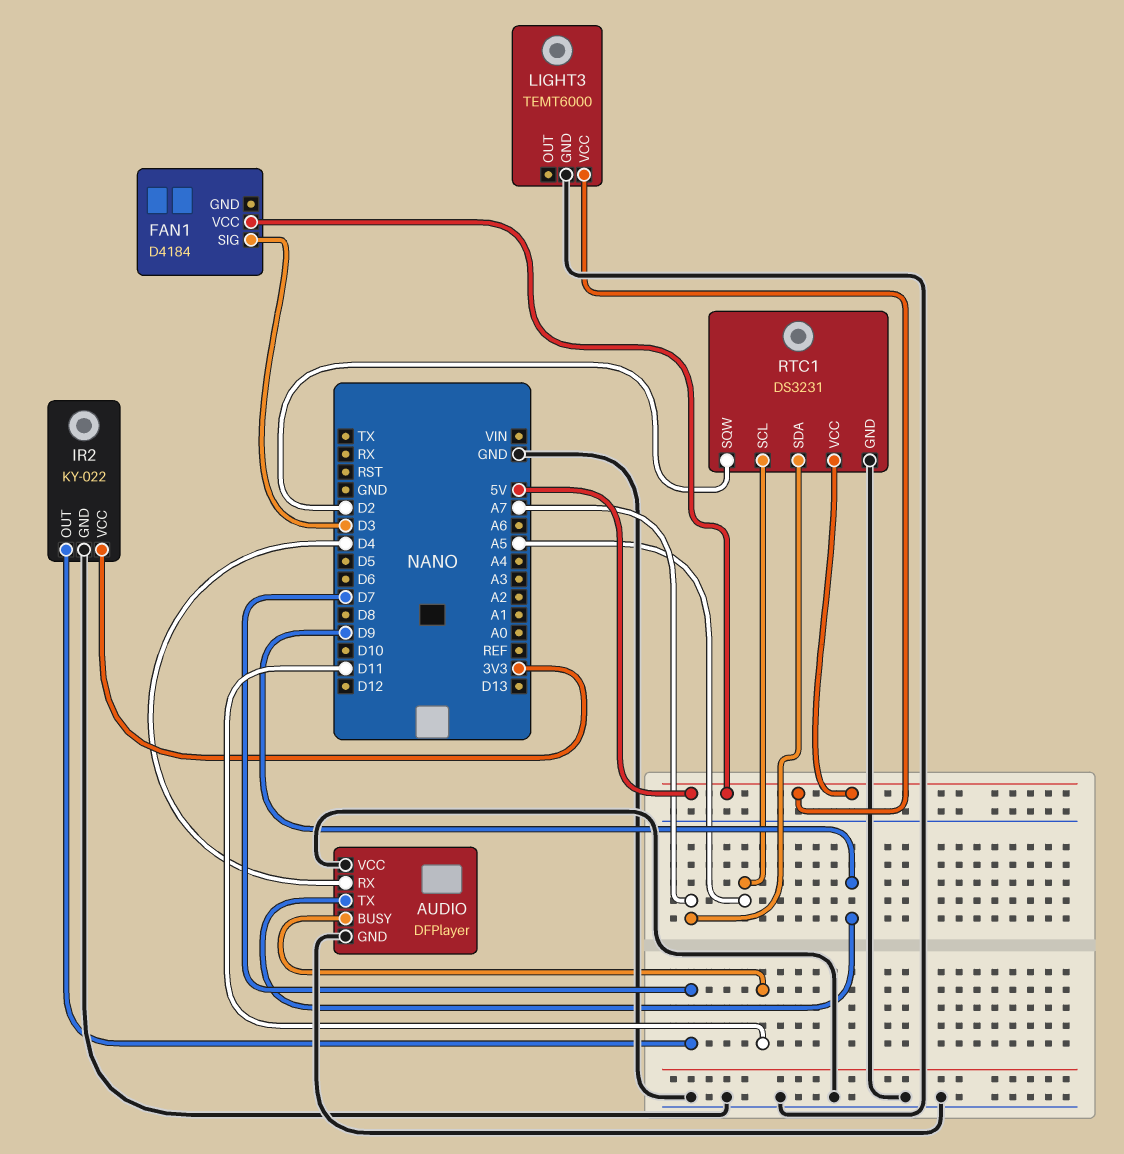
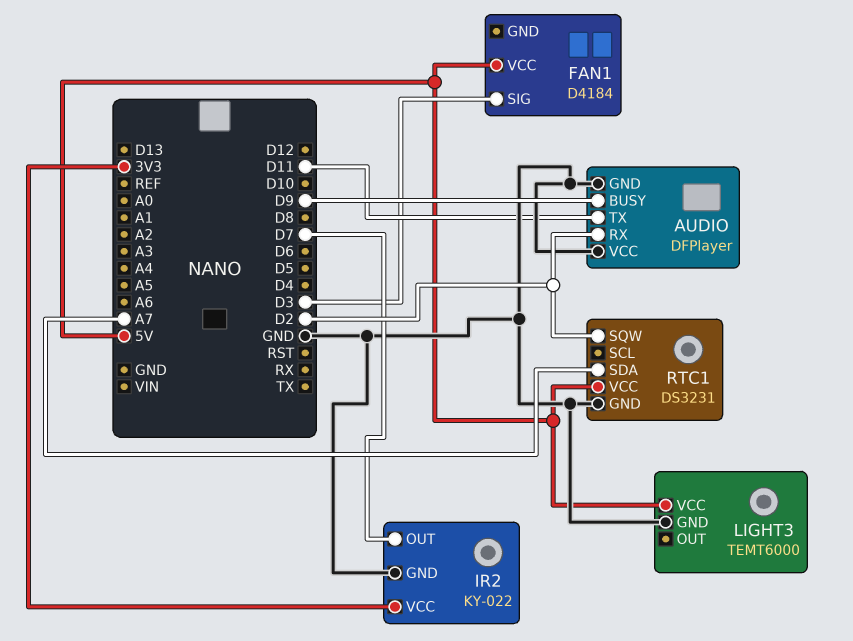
AUDIO pin BUSY: D11 -> D9
AUDIO pin RX: D4 -> D2
AUDIO pin TX: D9 -> D11
RTC1 pin SCL: A5 -> none

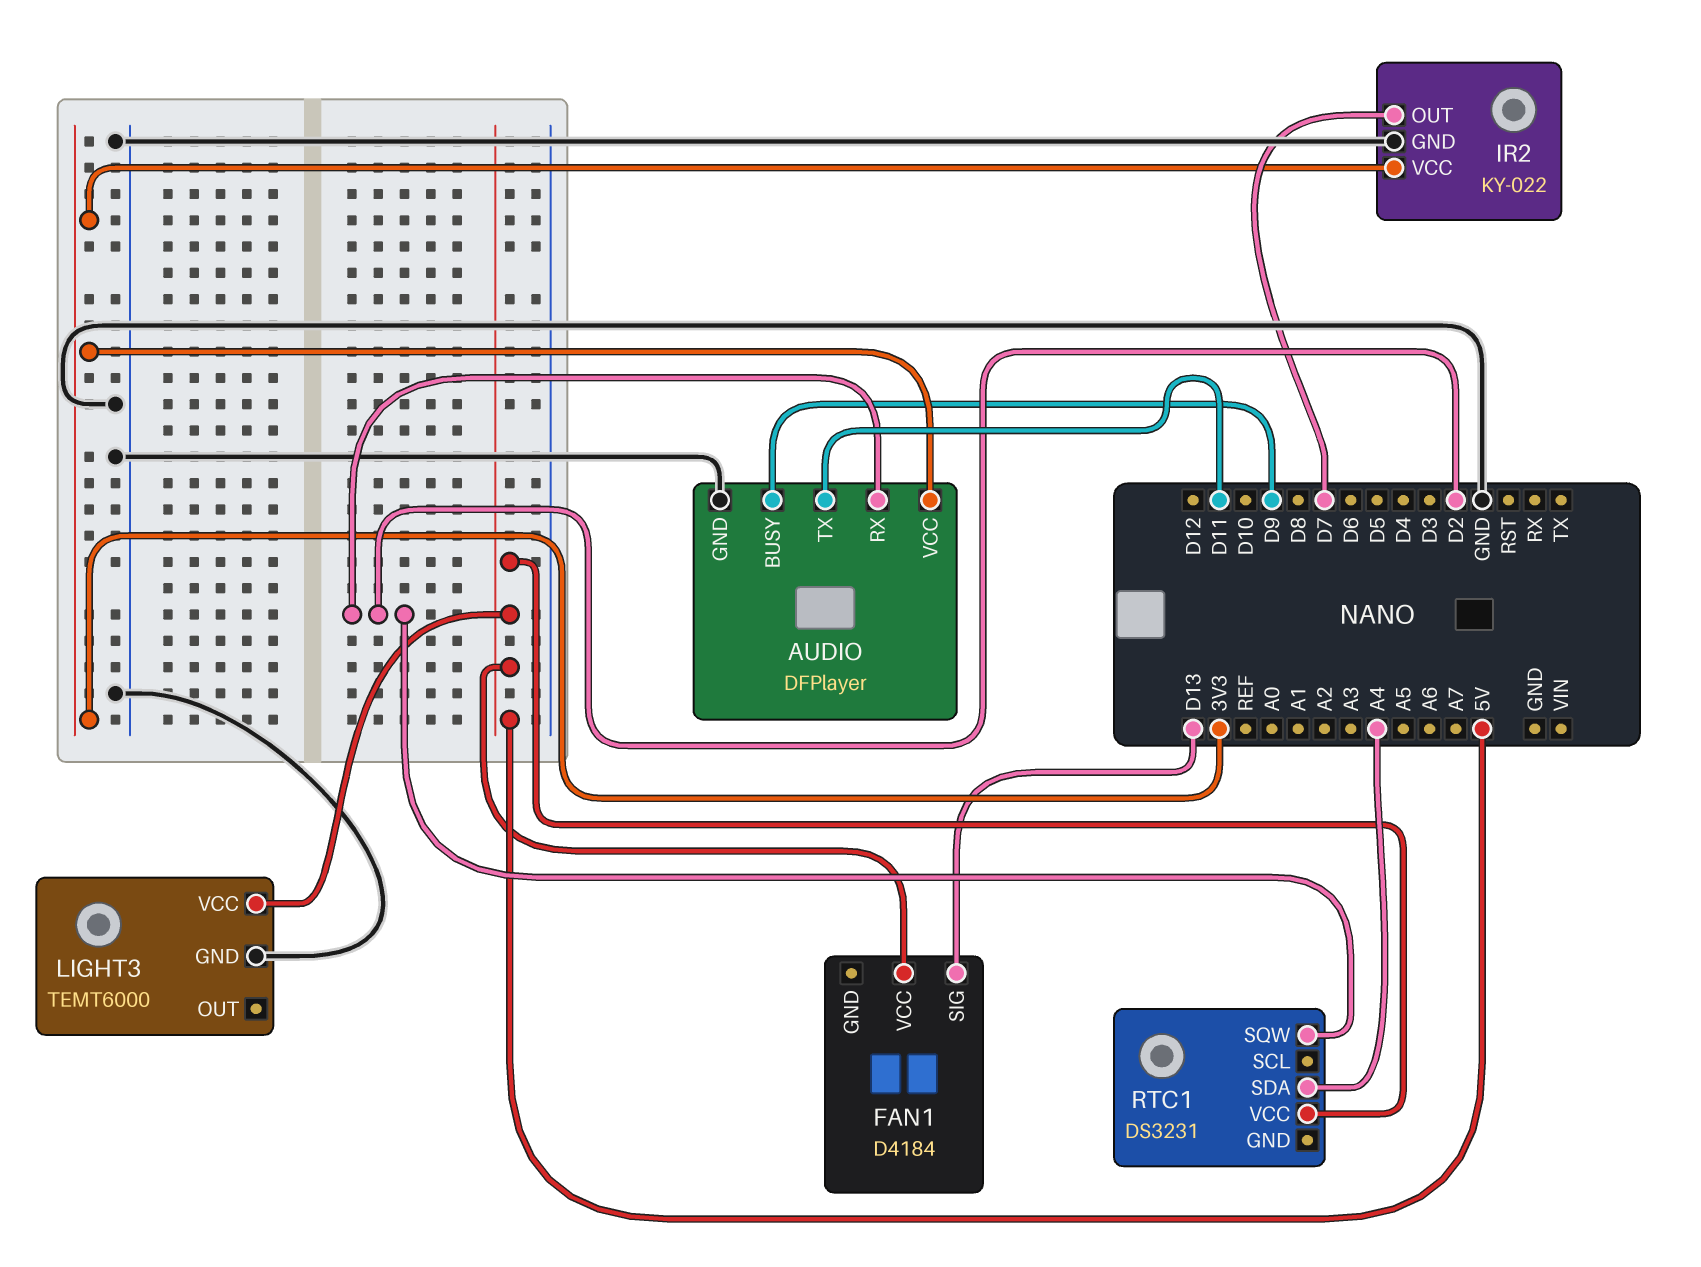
AUDIO pin VCC: GND -> 3V3
FAN1 pin SIG: D3 -> D13
RTC1 pin GND: GND -> none
RTC1 pin SDA: A7 -> A4

